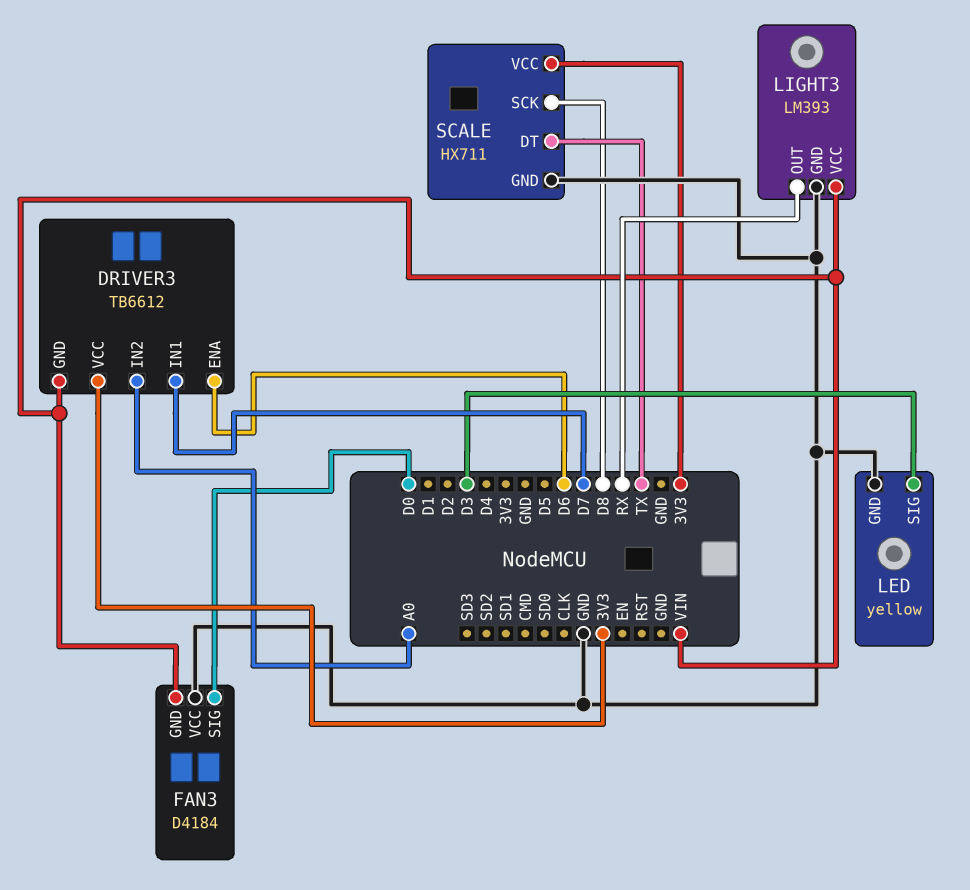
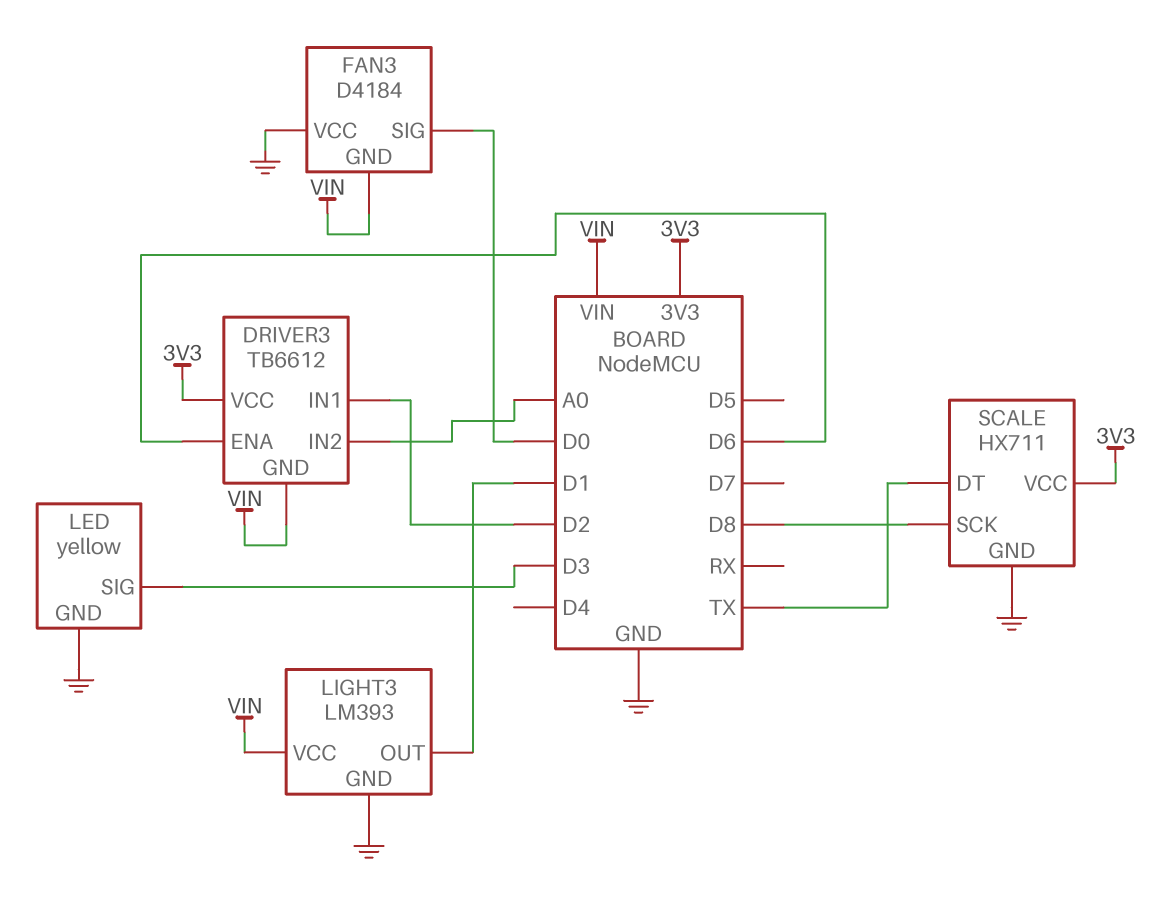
DRIVER3 pin IN1: D7 -> D2
LIGHT3 pin OUT: RX -> D1

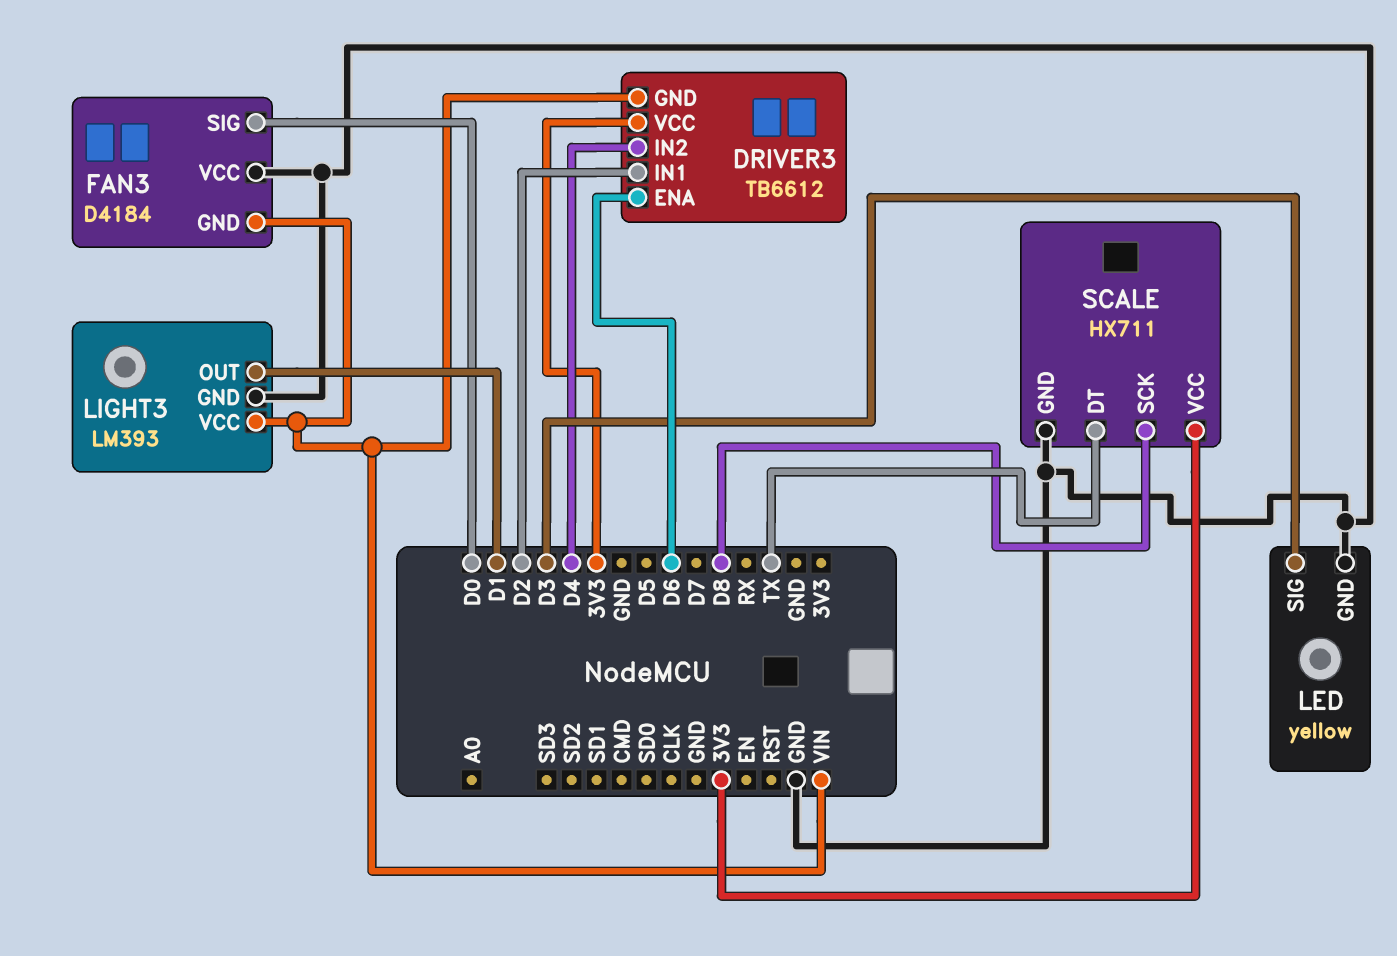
DRIVER3 pin IN2: A0 -> D4

